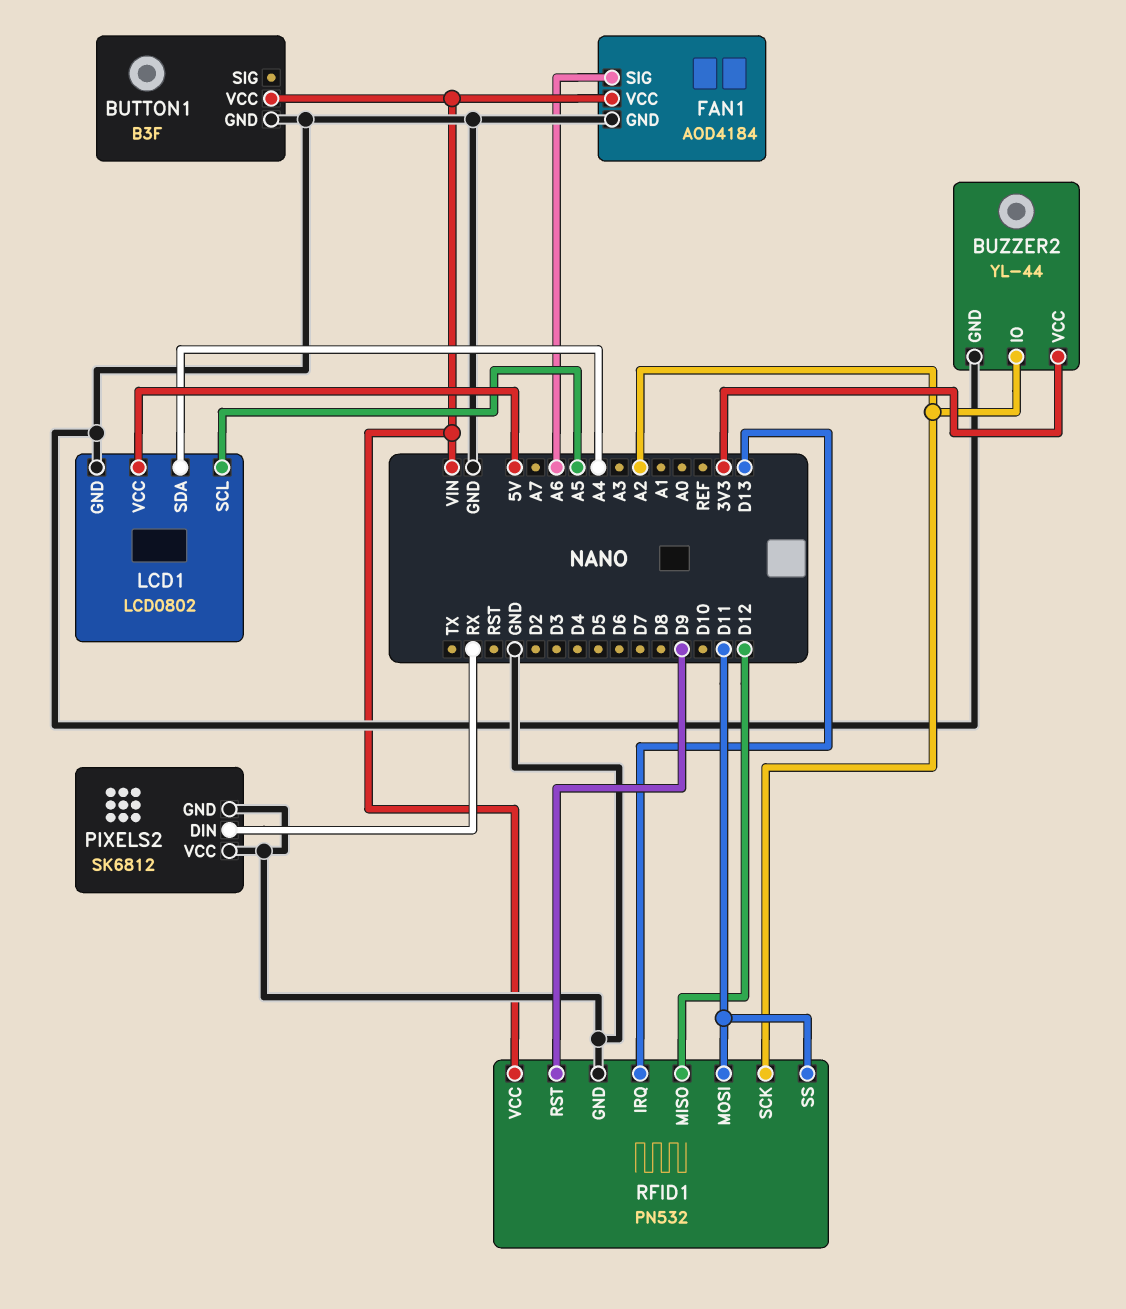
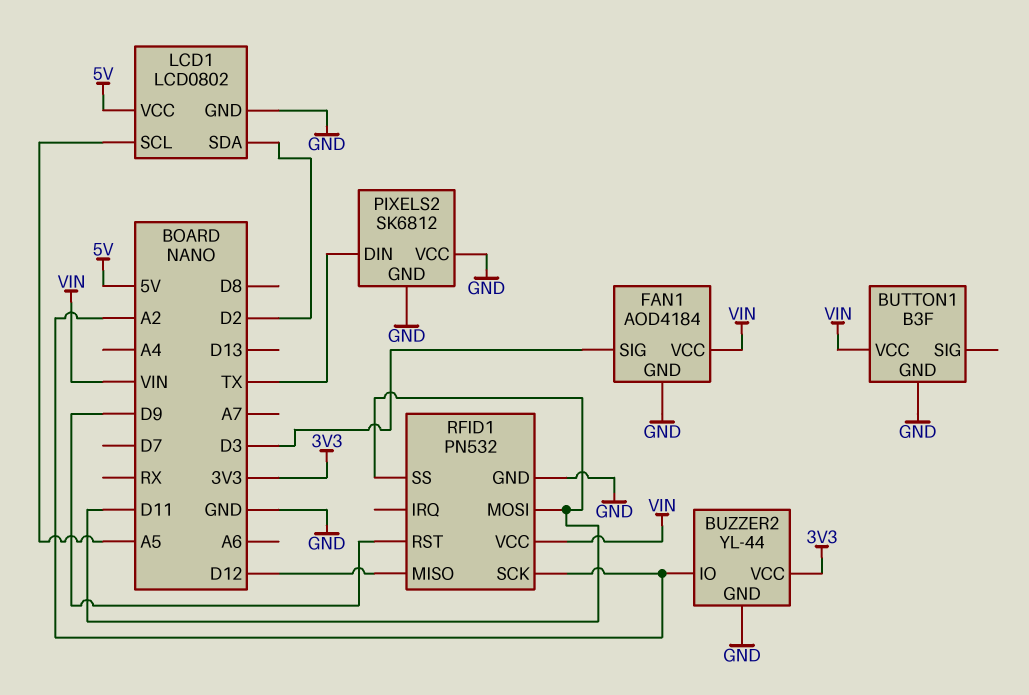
FAN1 pin SIG: A6 -> D3
LCD1 pin SDA: A4 -> D2
PIXELS2 pin DIN: RX -> TX
RFID1 pin IRQ: D13 -> none

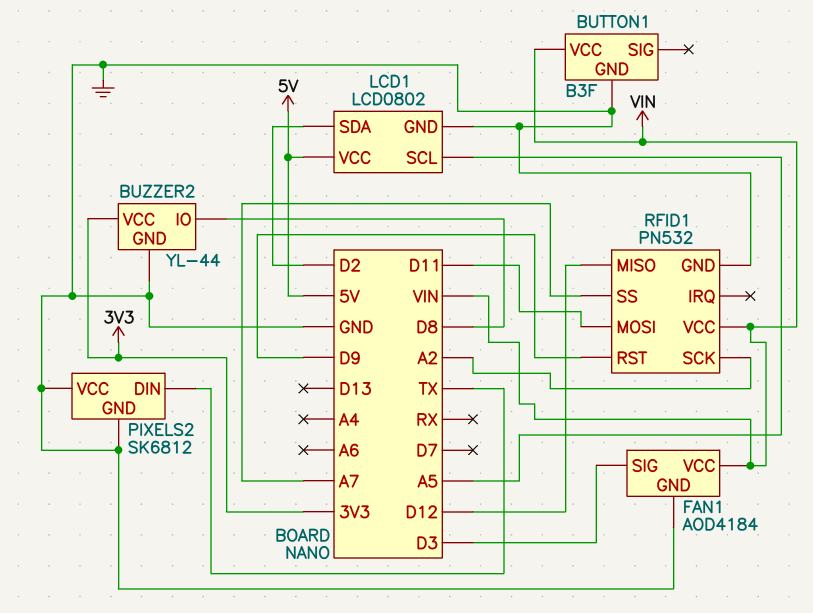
BUZZER2 pin IO: A2 -> D8
RFID1 pin SS: D11 -> A7

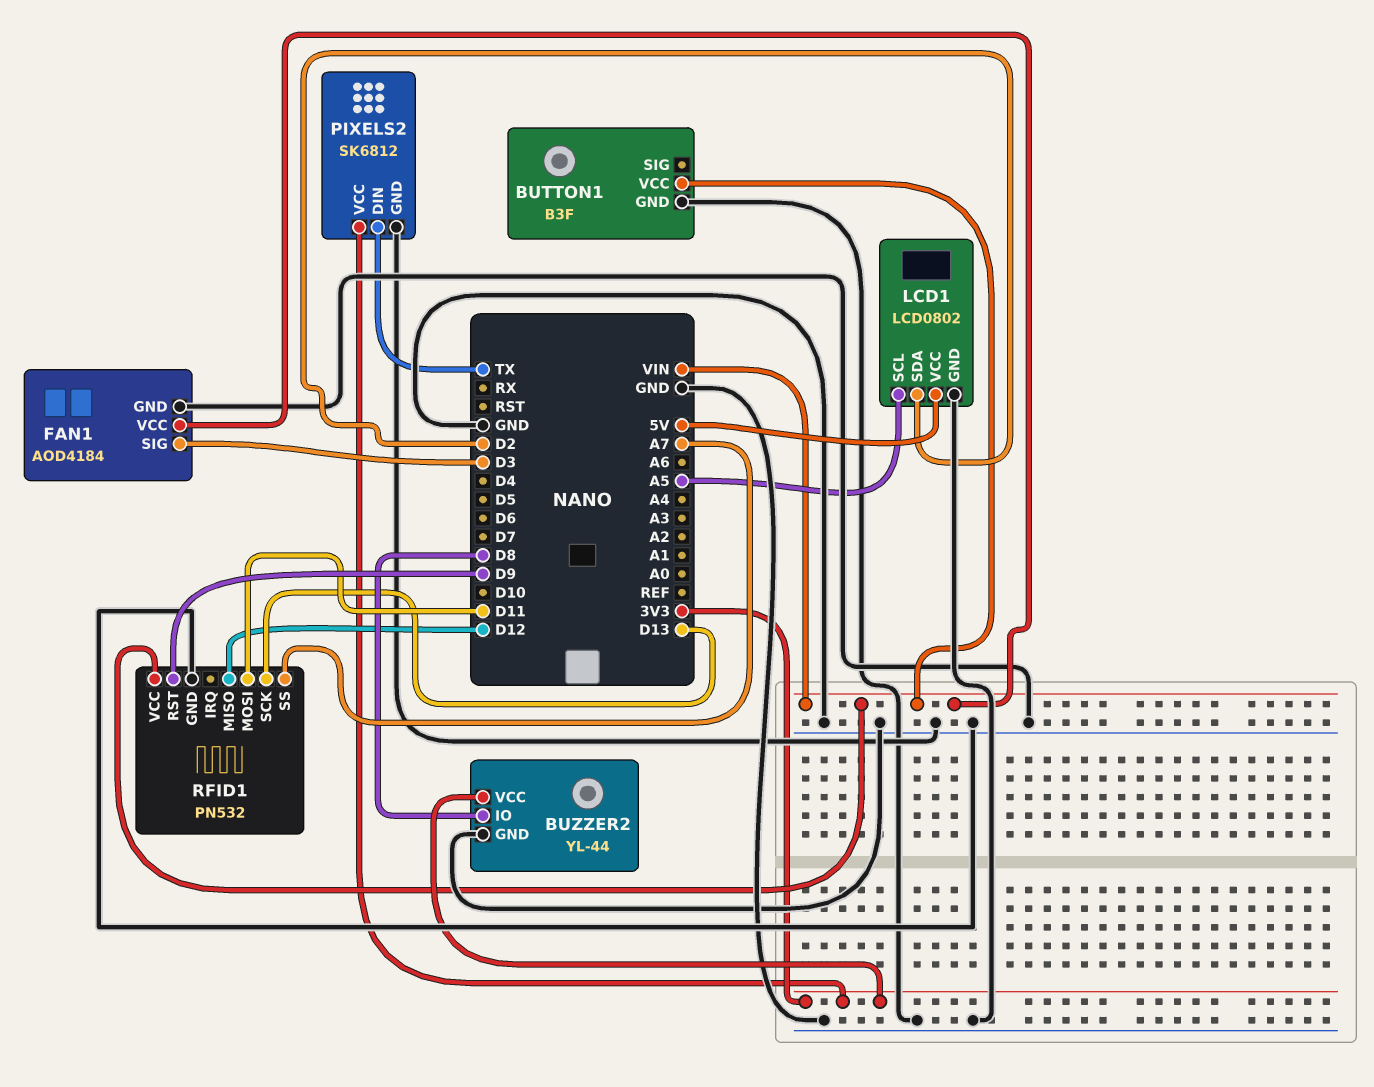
PIXELS2 pin VCC: GND -> 3V3
RFID1 pin SCK: A2 -> D13

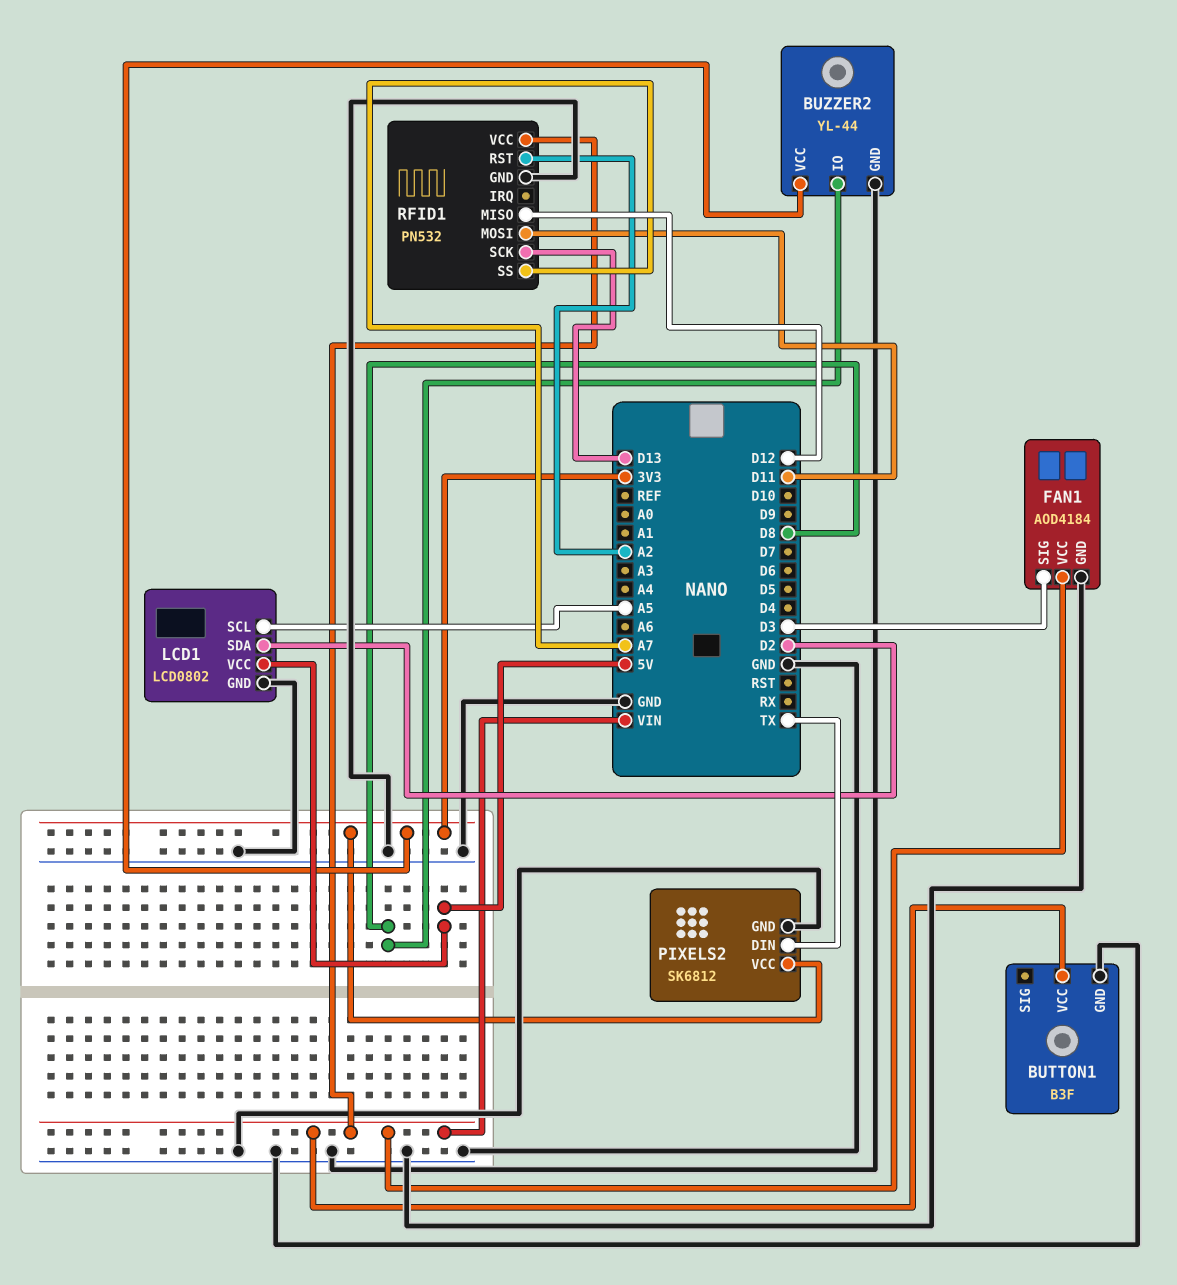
RFID1 pin RST: D9 -> A2

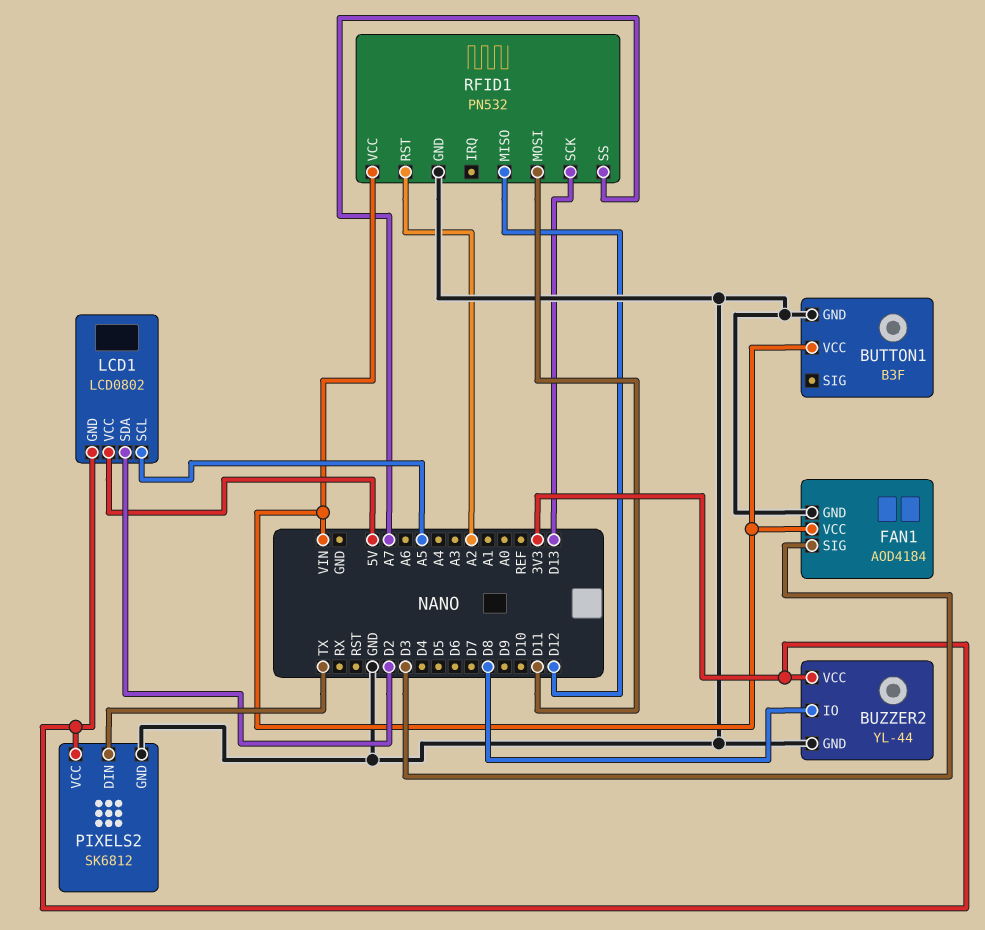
LCD1 pin GND: GND -> 3V3

